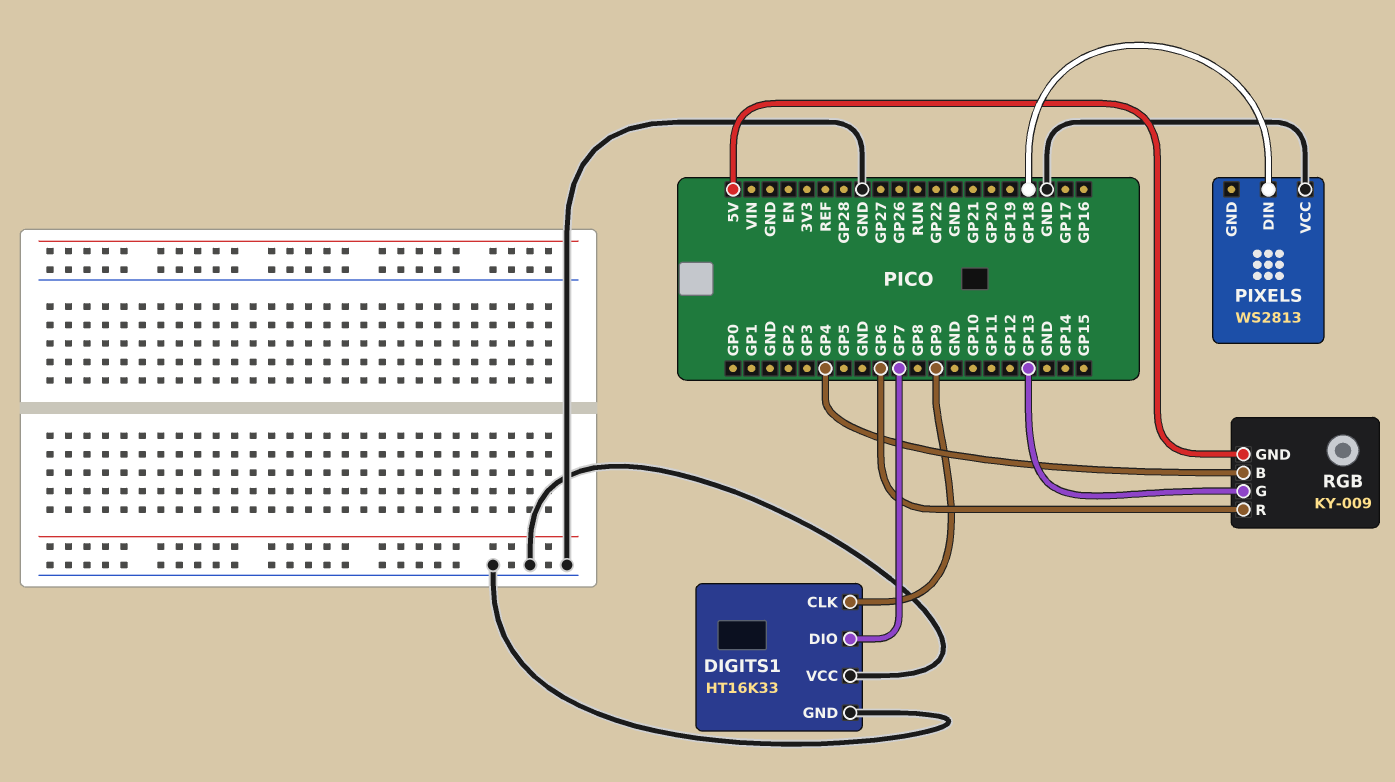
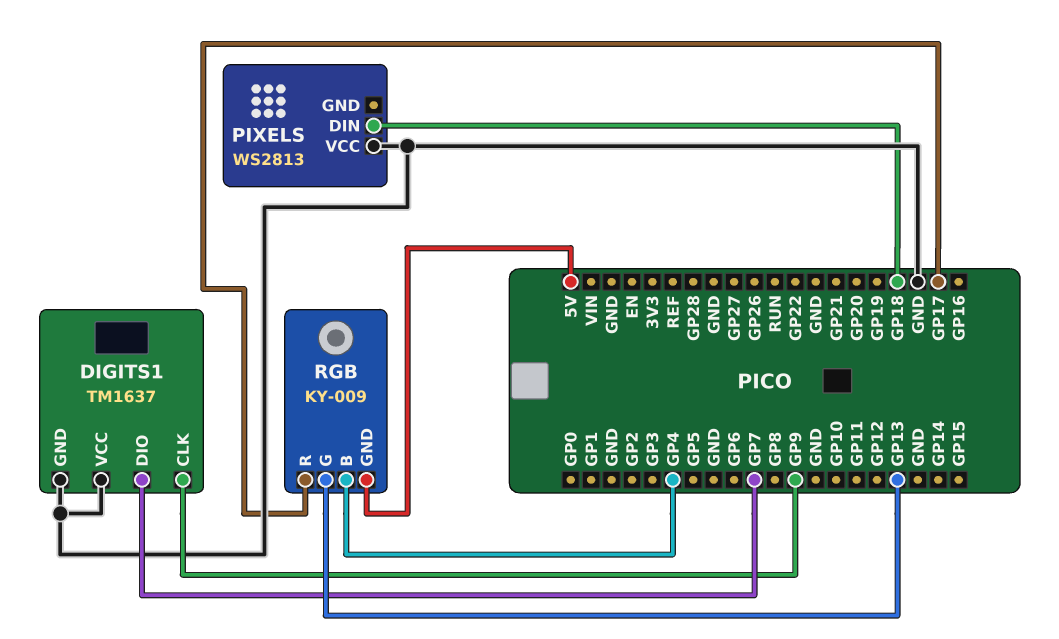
DIGITS1: HT16K33 -> TM1637
RGB pin R: GP6 -> GP17

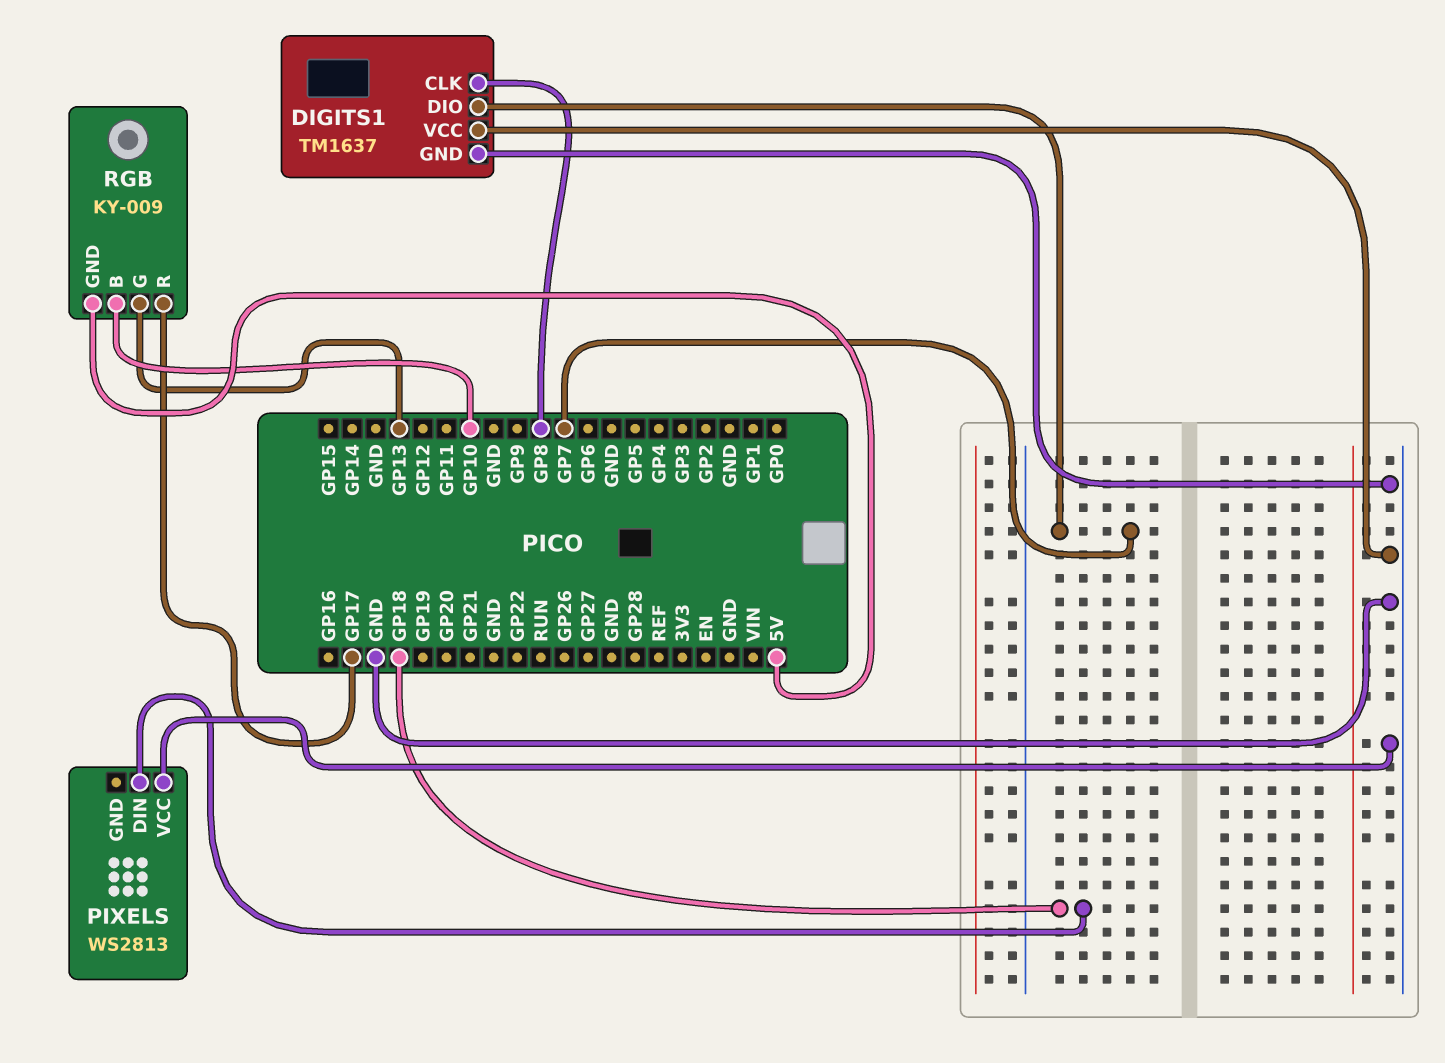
DIGITS1 pin CLK: GP9 -> GP8
RGB pin B: GP4 -> GP10

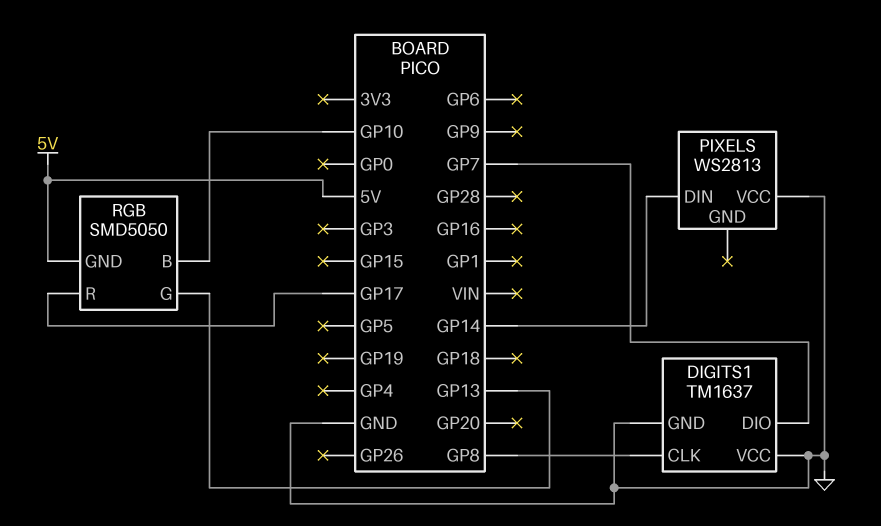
PIXELS pin DIN: GP18 -> GP14
RGB: KY-009 -> SMD5050

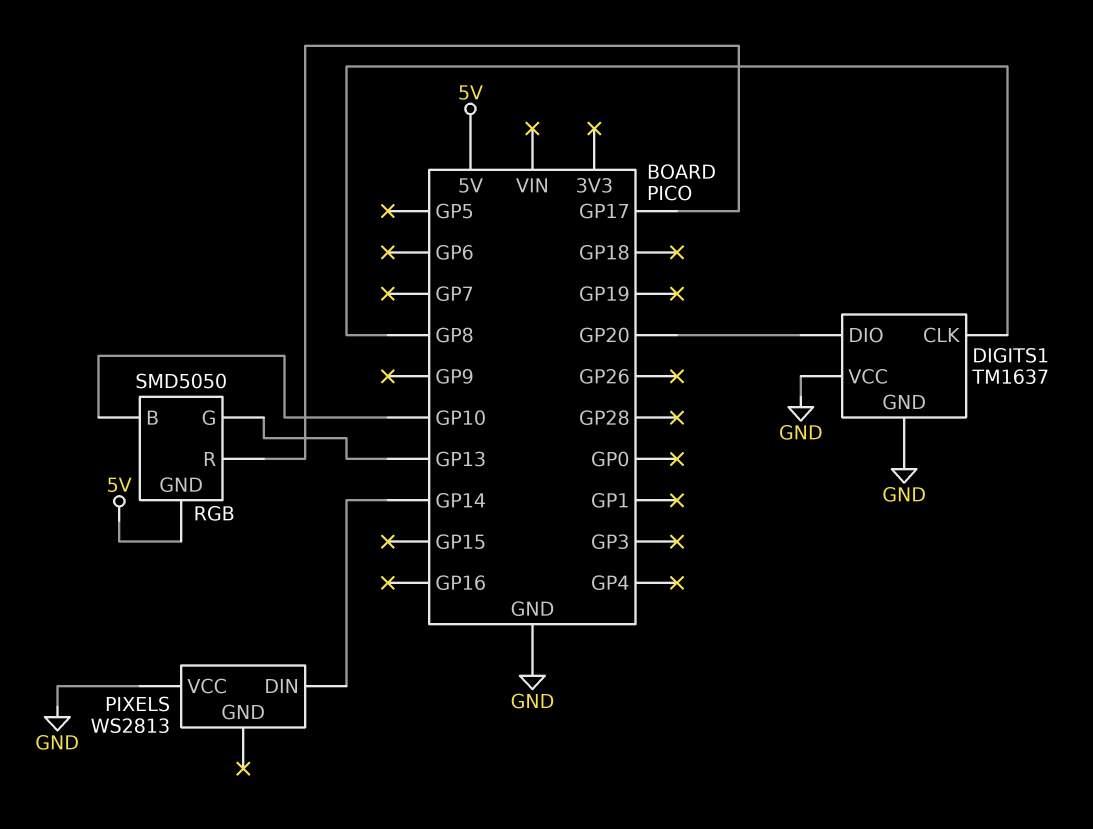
DIGITS1 pin DIO: GP7 -> GP20

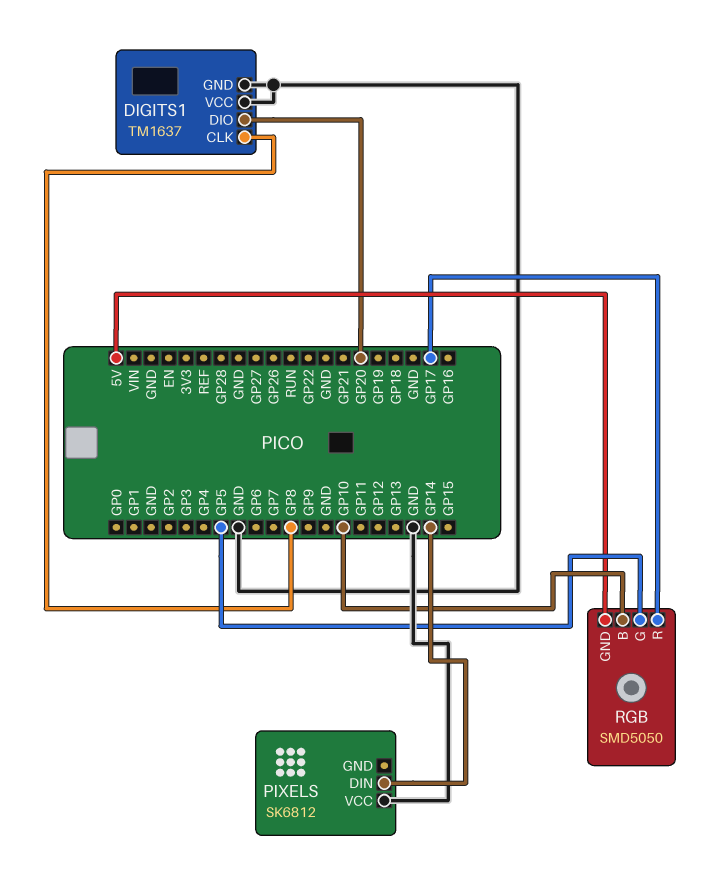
PIXELS: WS2813 -> SK6812
RGB pin G: GP13 -> GP5

